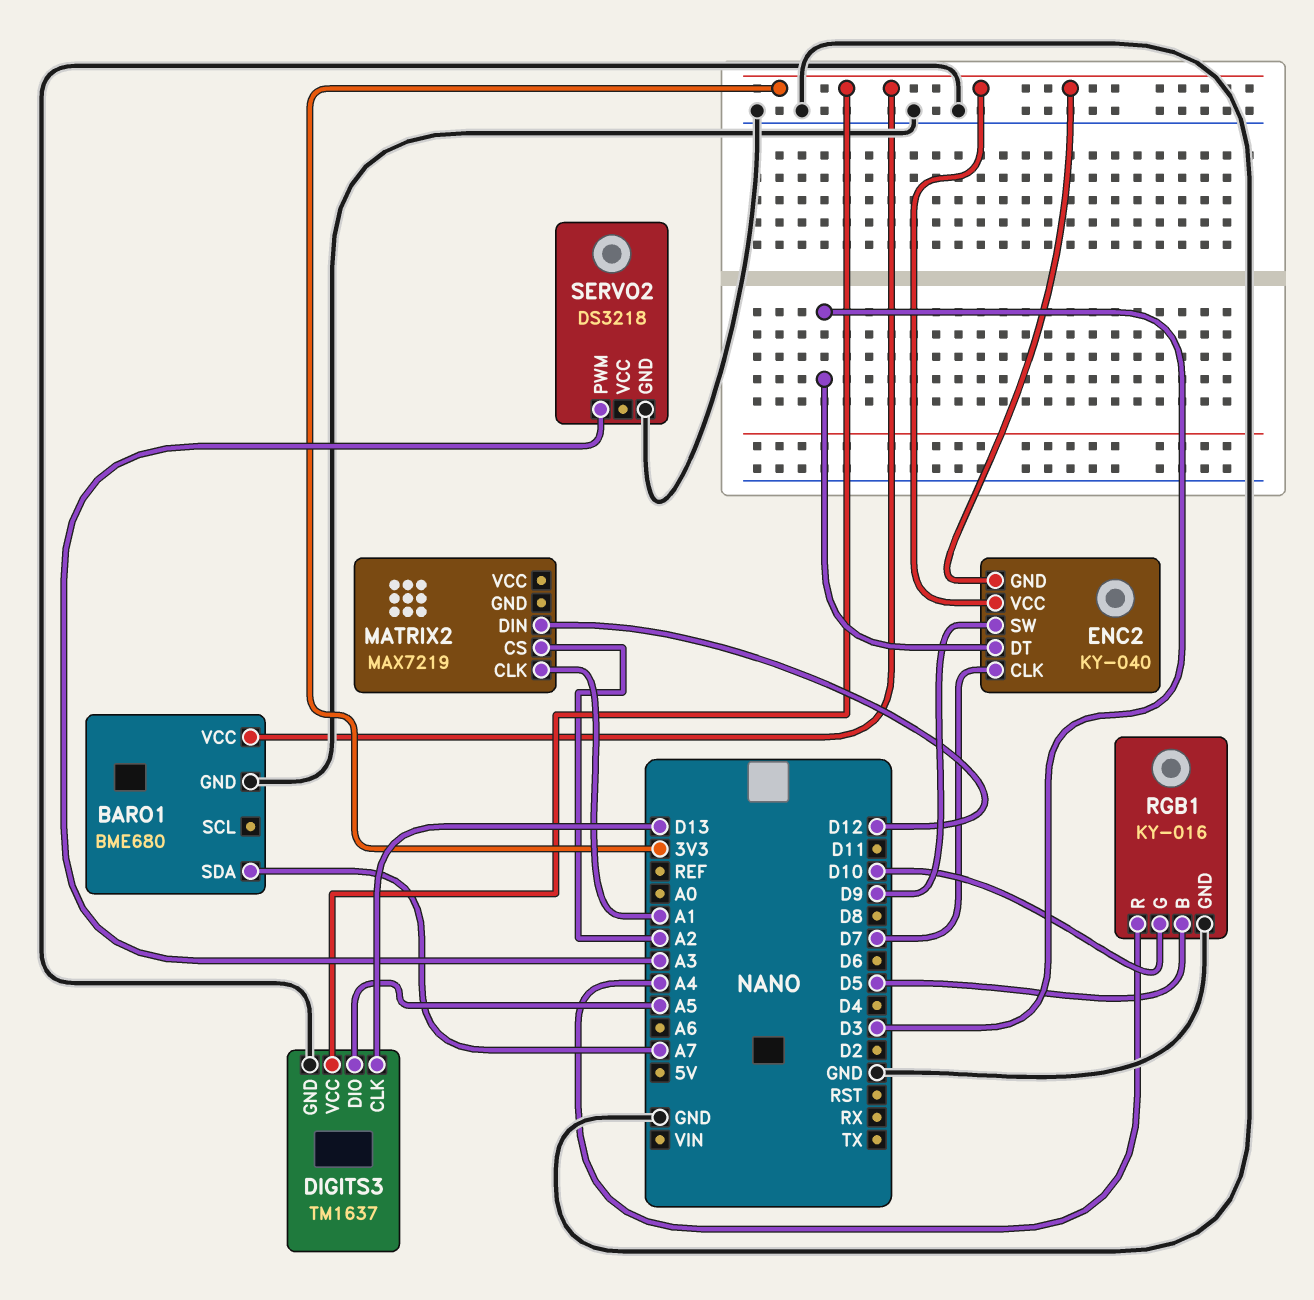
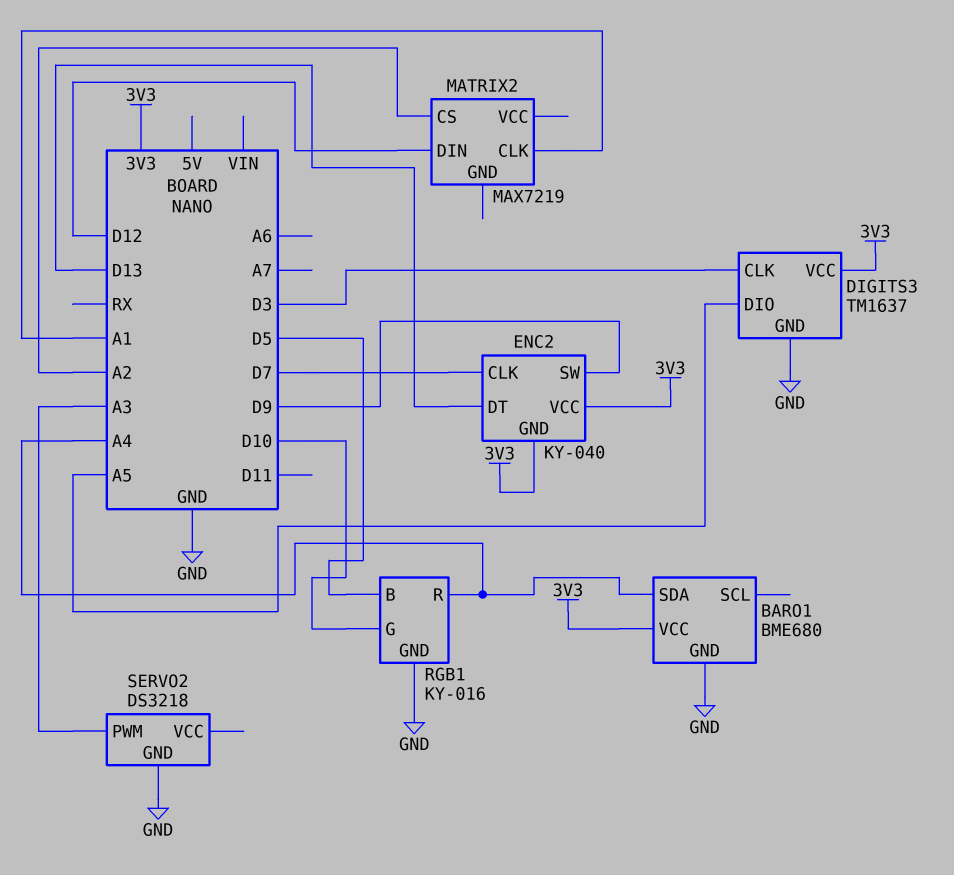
BARO1 pin SDA: A7 -> A4
DIGITS3 pin CLK: D13 -> D3
ENC2 pin DT: D3 -> D13

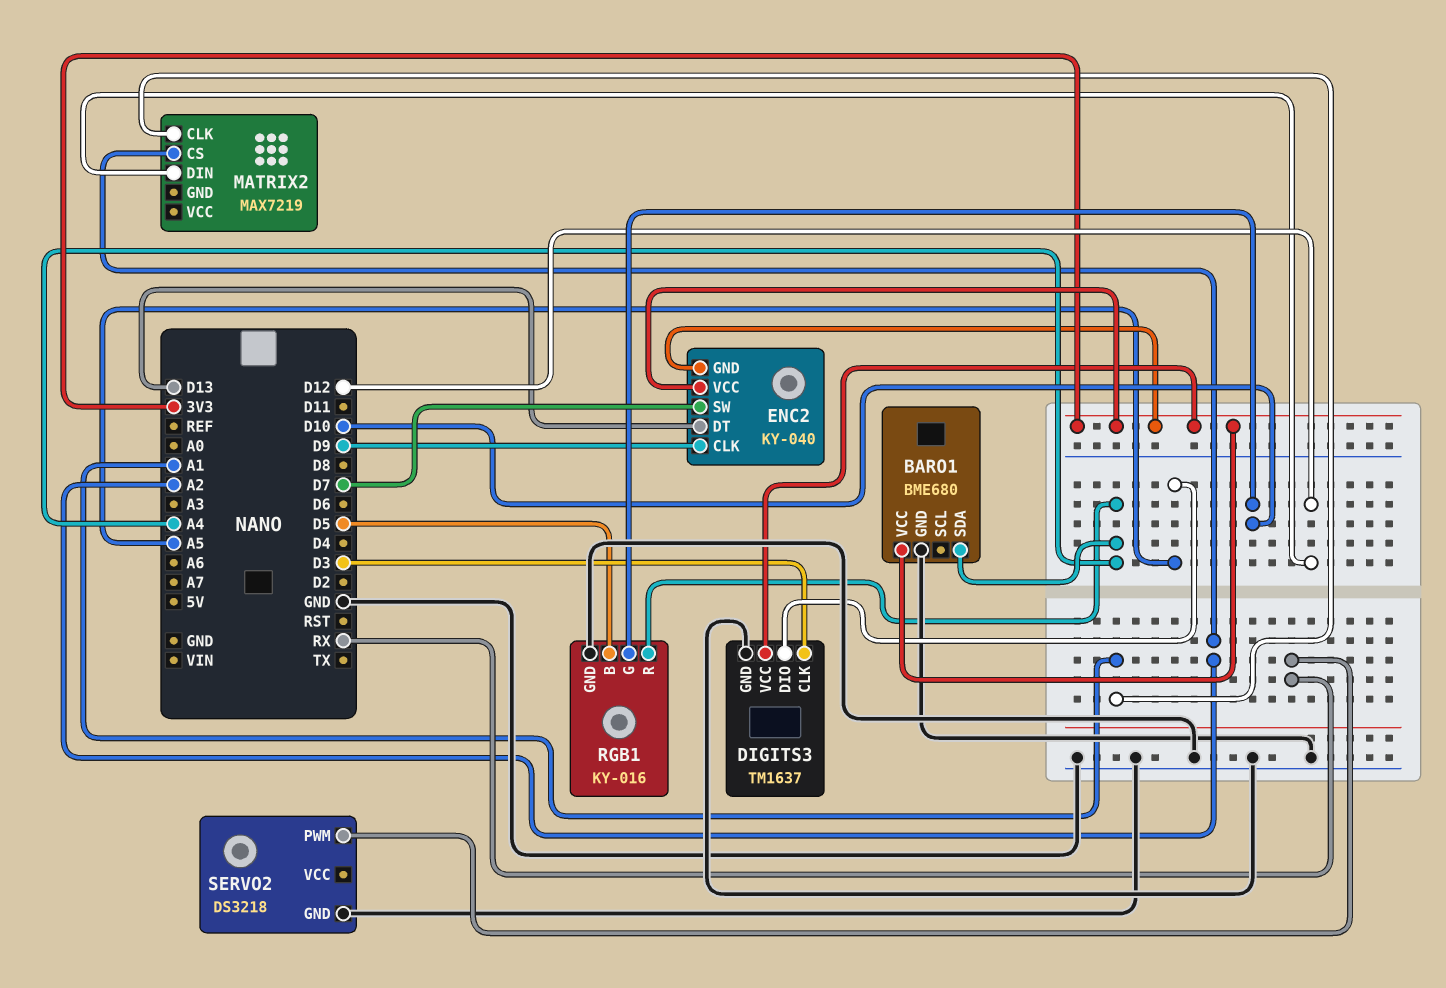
ENC2 pin CLK: D7 -> D9
ENC2 pin SW: D9 -> D7
SERVO2 pin PWM: A3 -> RX

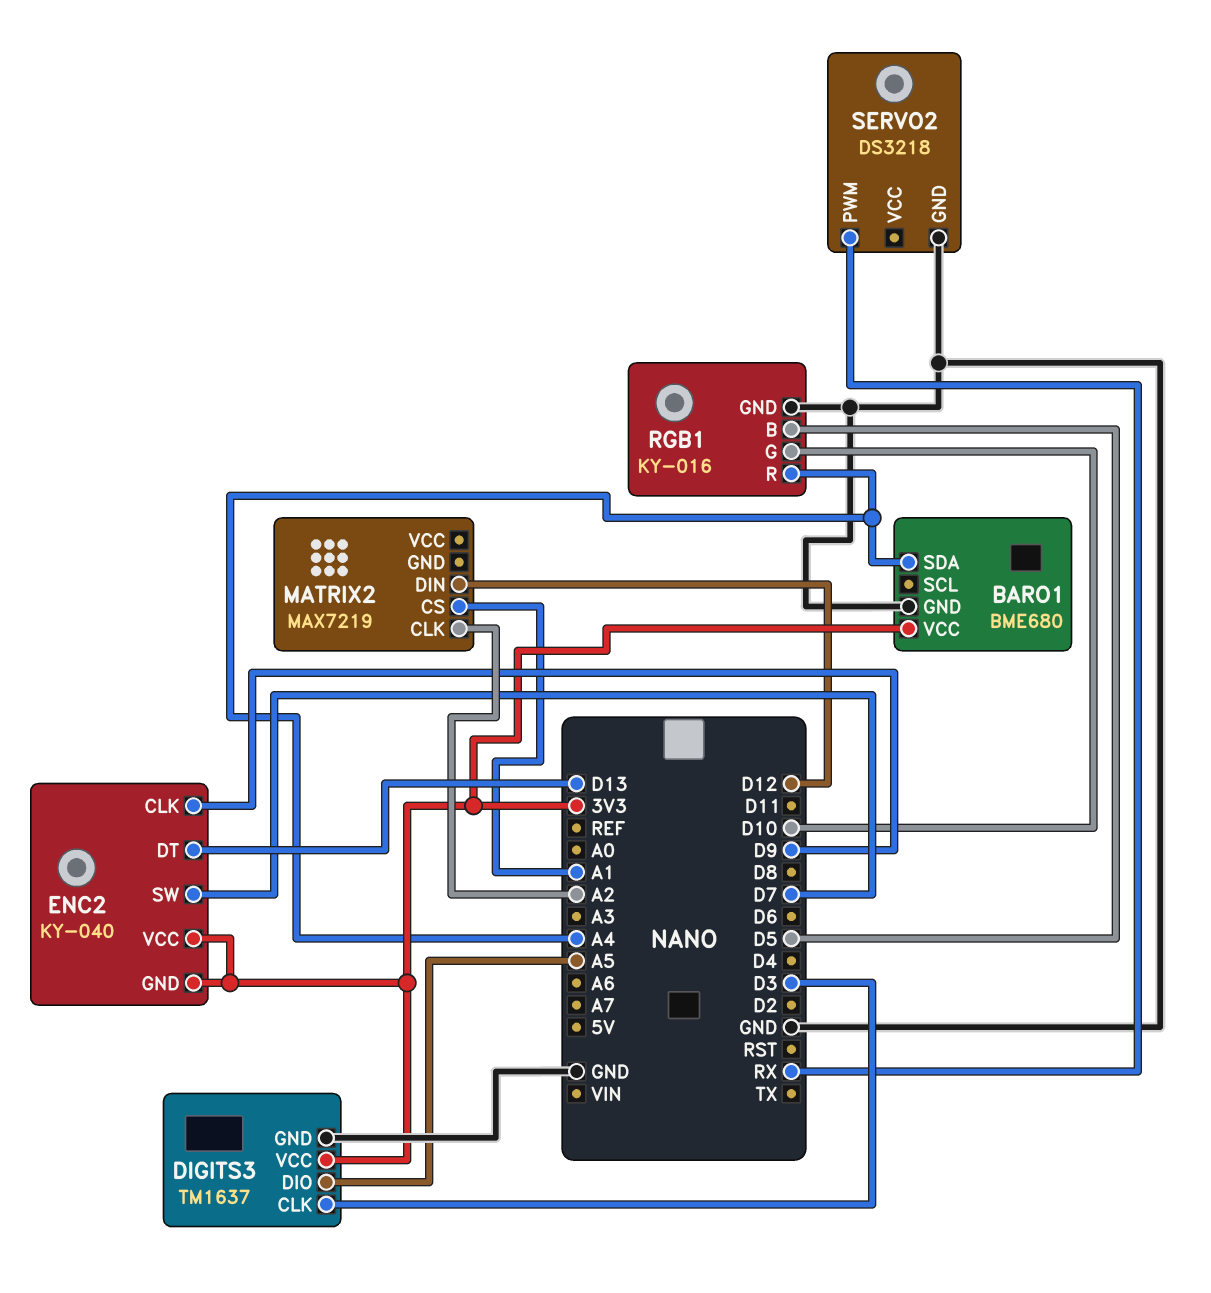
MATRIX2 pin CLK: A1 -> A2
MATRIX2 pin CS: A2 -> A1

